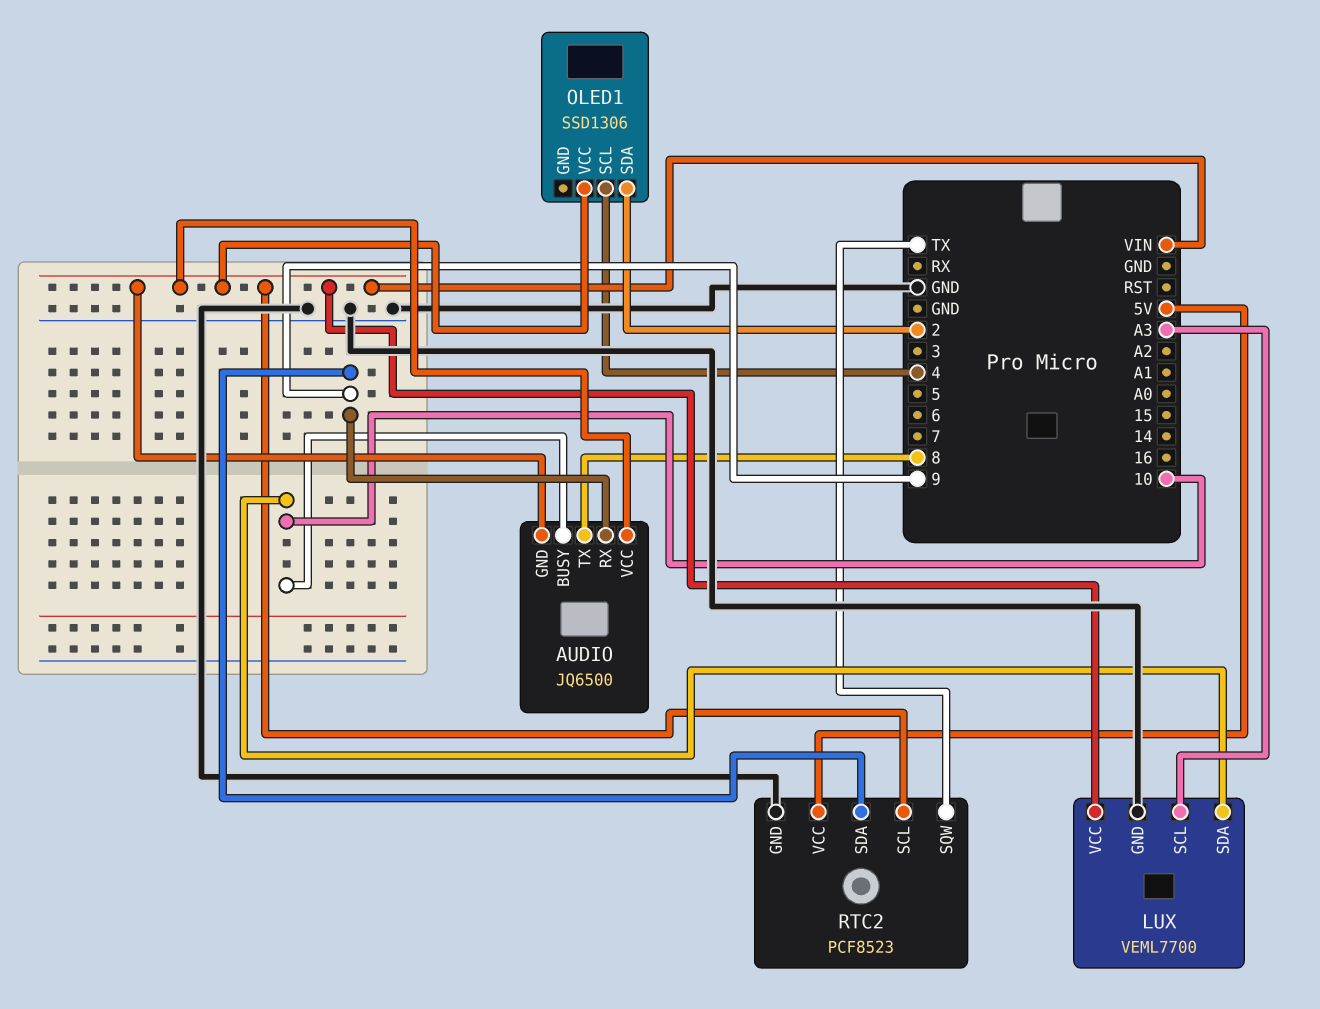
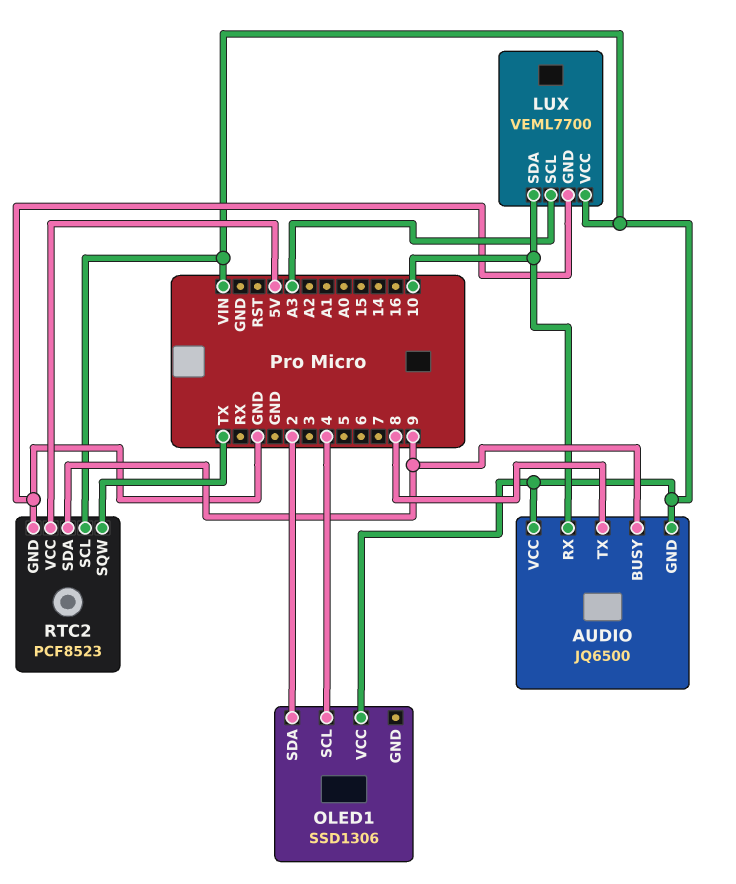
AUDIO pin BUSY: 10 -> 9
AUDIO pin RX: 9 -> 10

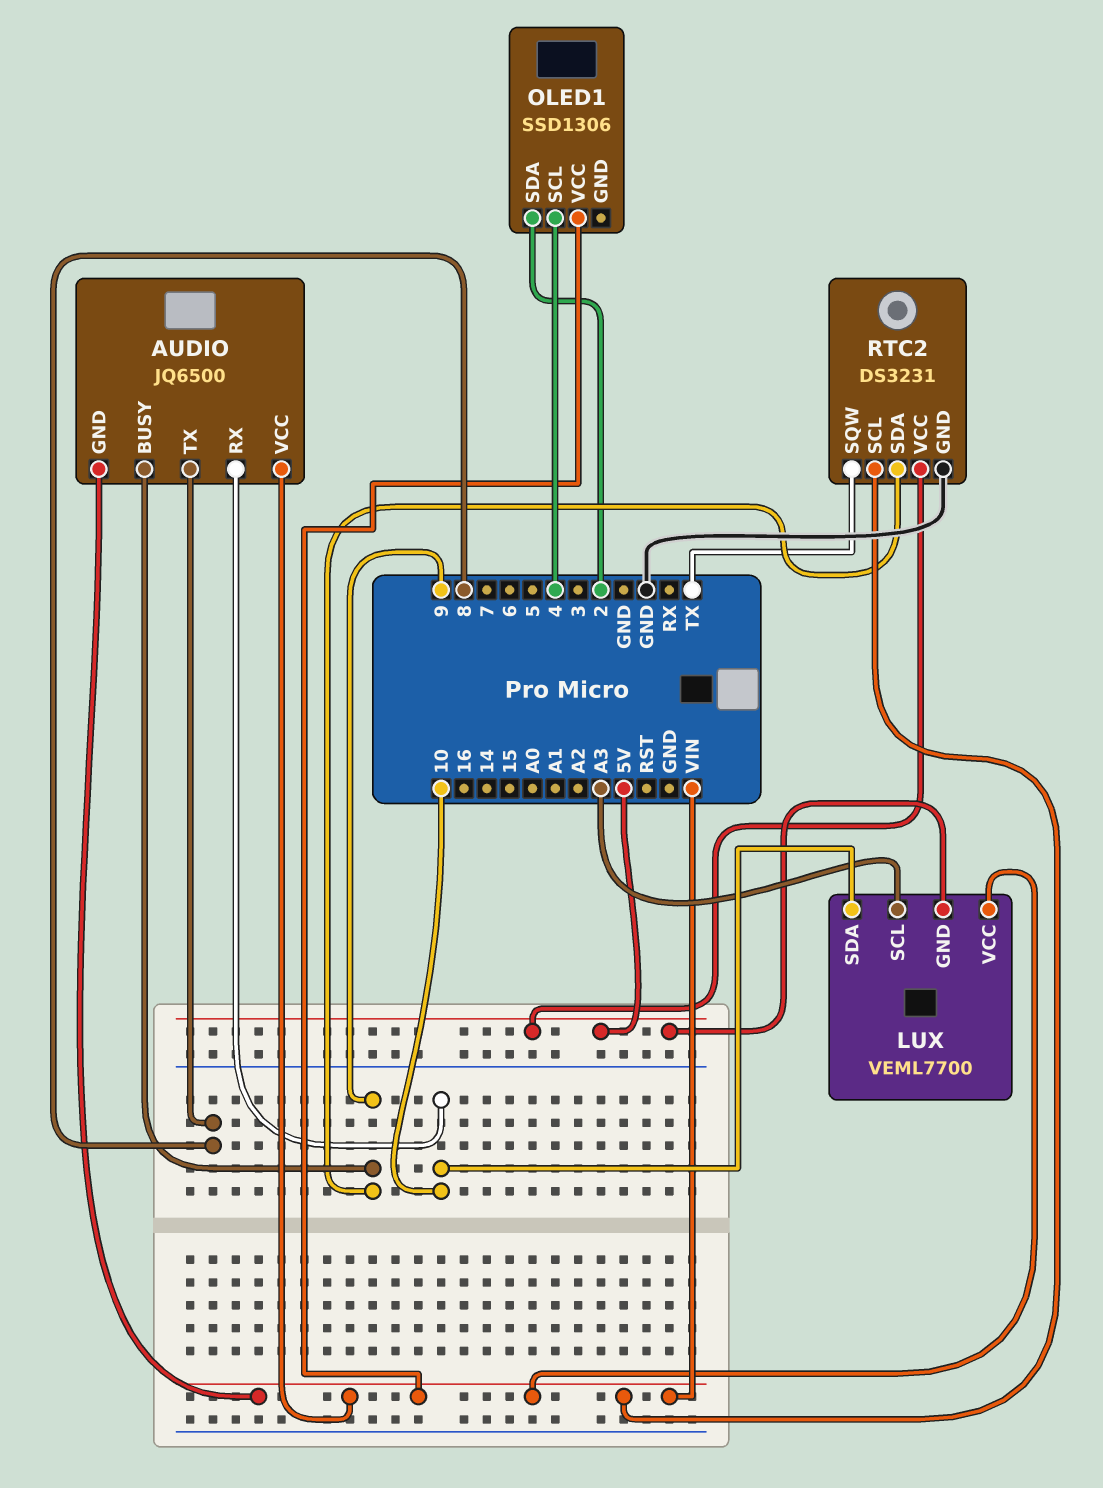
LUX pin GND: GND -> 5V
RTC2: PCF8523 -> DS3231

